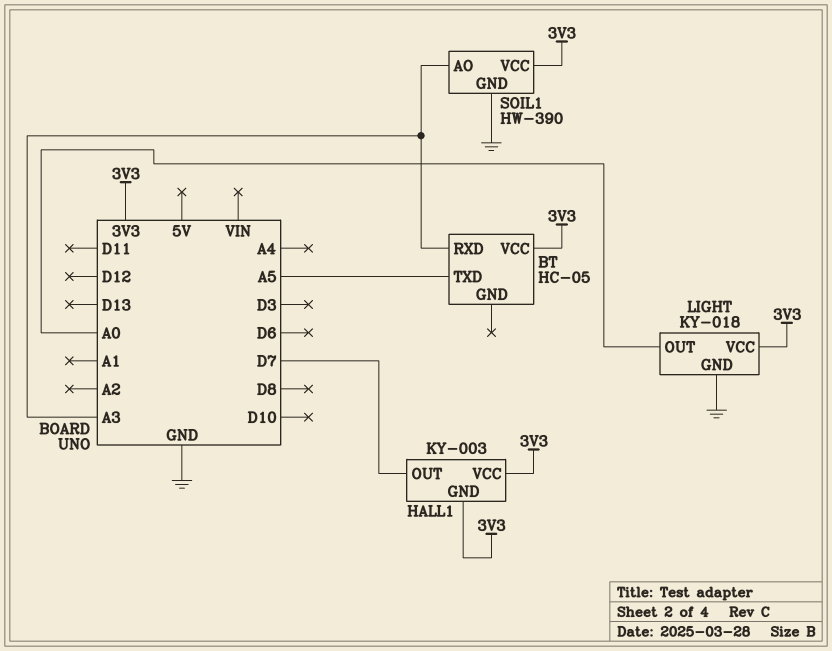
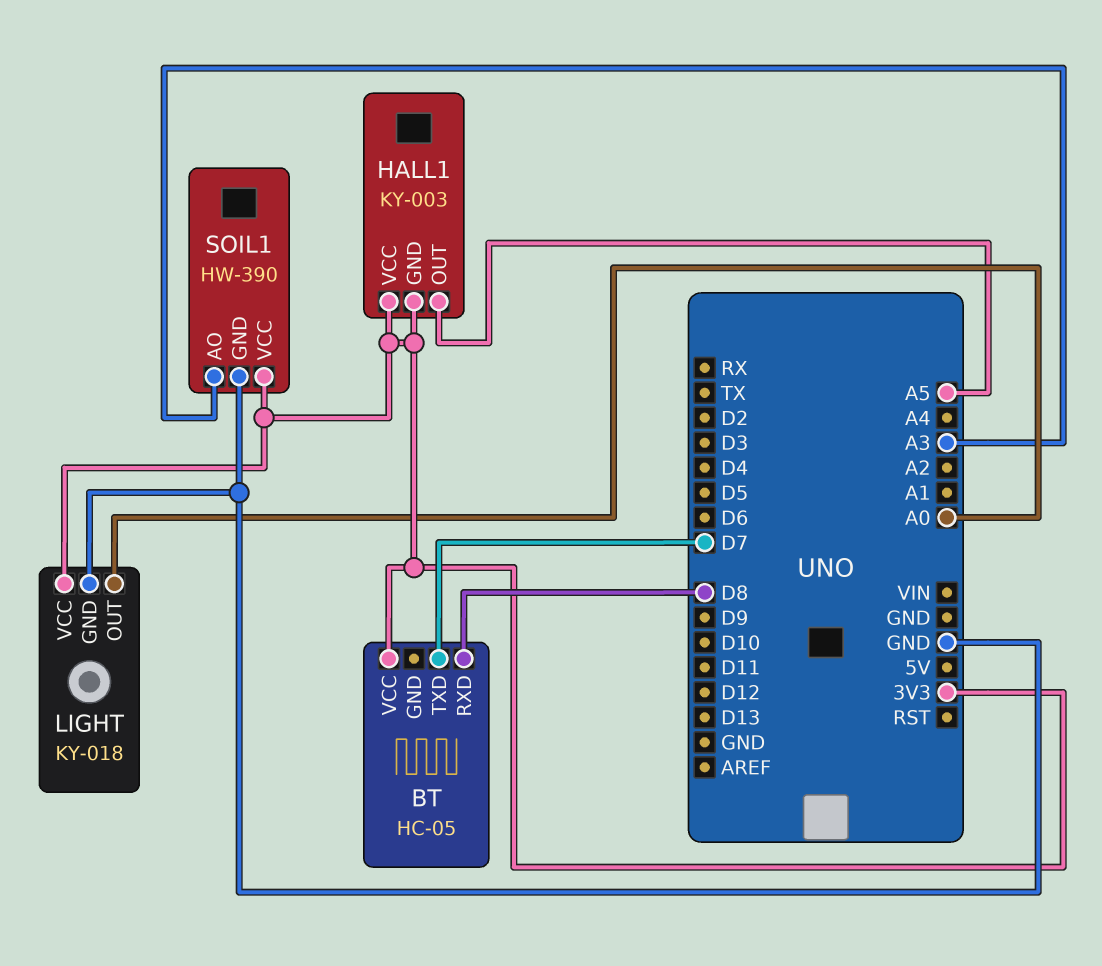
BT pin RXD: A3 -> D8
BT pin TXD: A5 -> D7
HALL1 pin OUT: D7 -> A5

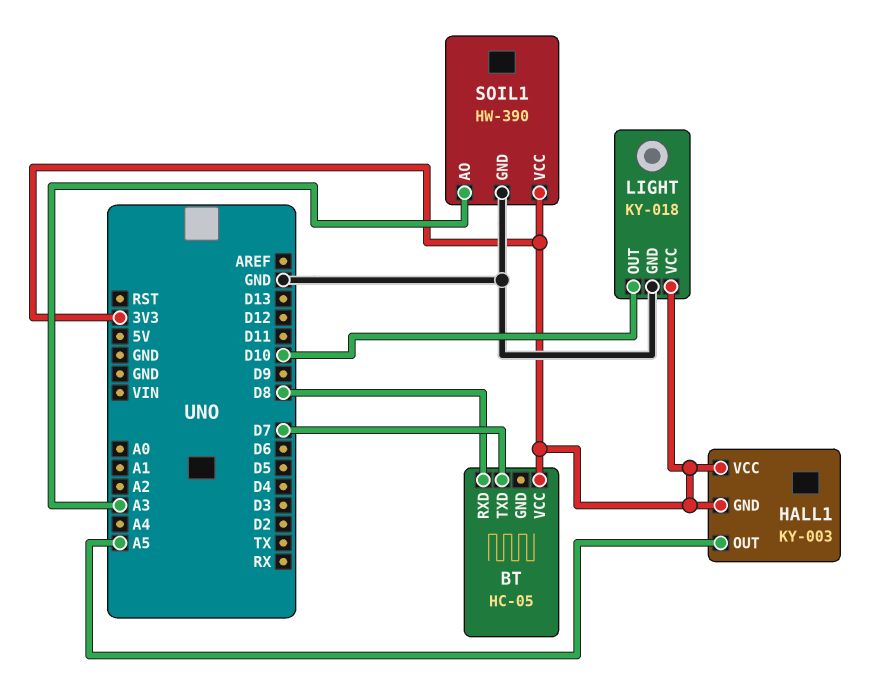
LIGHT pin OUT: A0 -> D10

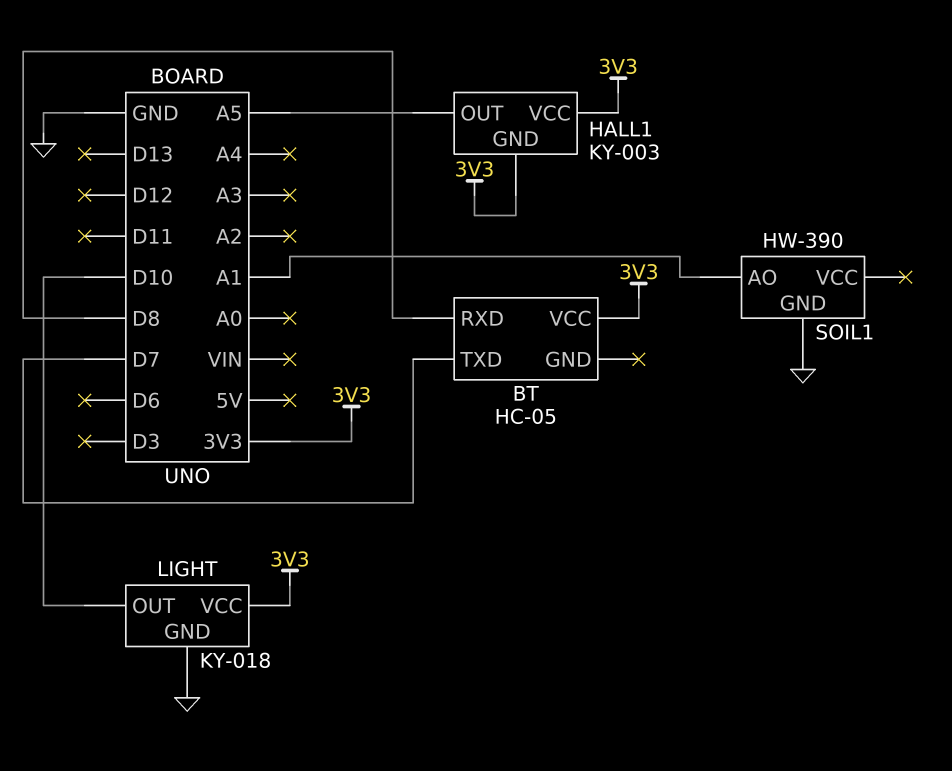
SOIL1 pin AO: A3 -> A1
SOIL1 pin VCC: 3V3 -> none

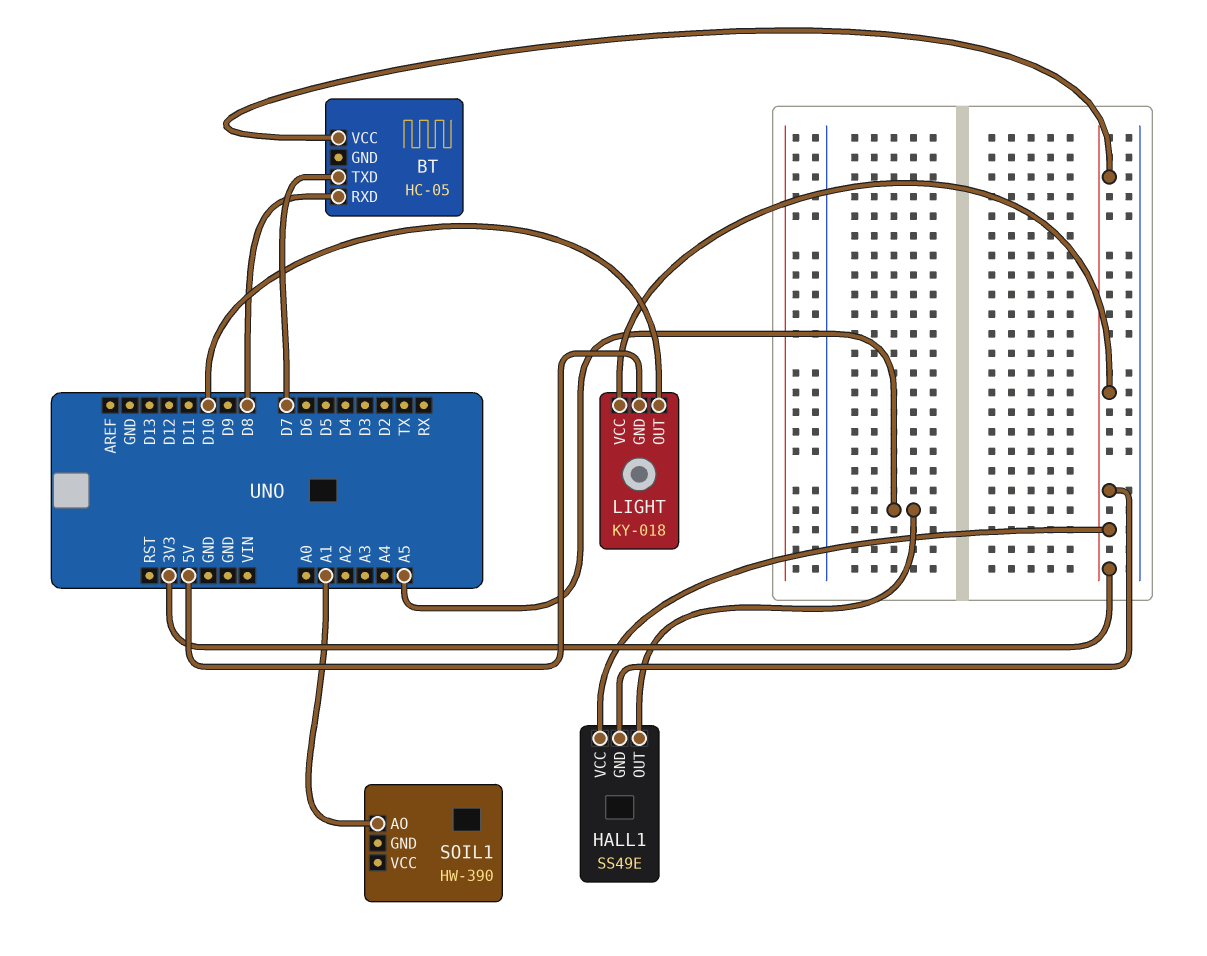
HALL1: KY-003 -> SS49E
LIGHT pin GND: GND -> 5V
SOIL1 pin GND: GND -> none

